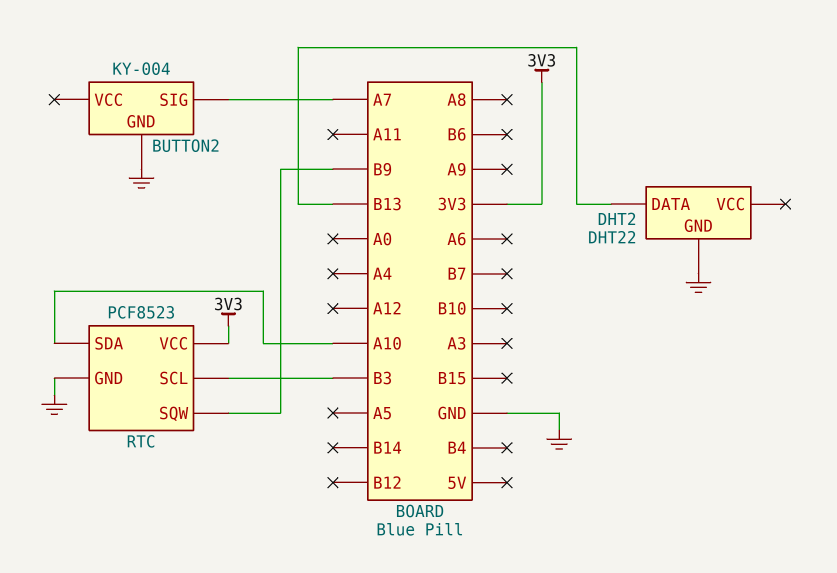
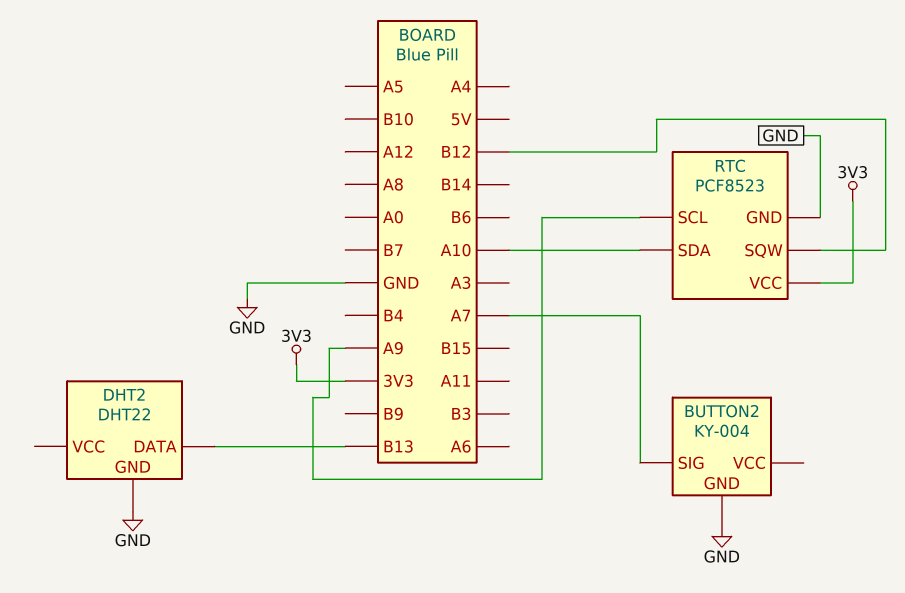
RTC pin SCL: B3 -> A9
RTC pin SQW: B9 -> B12

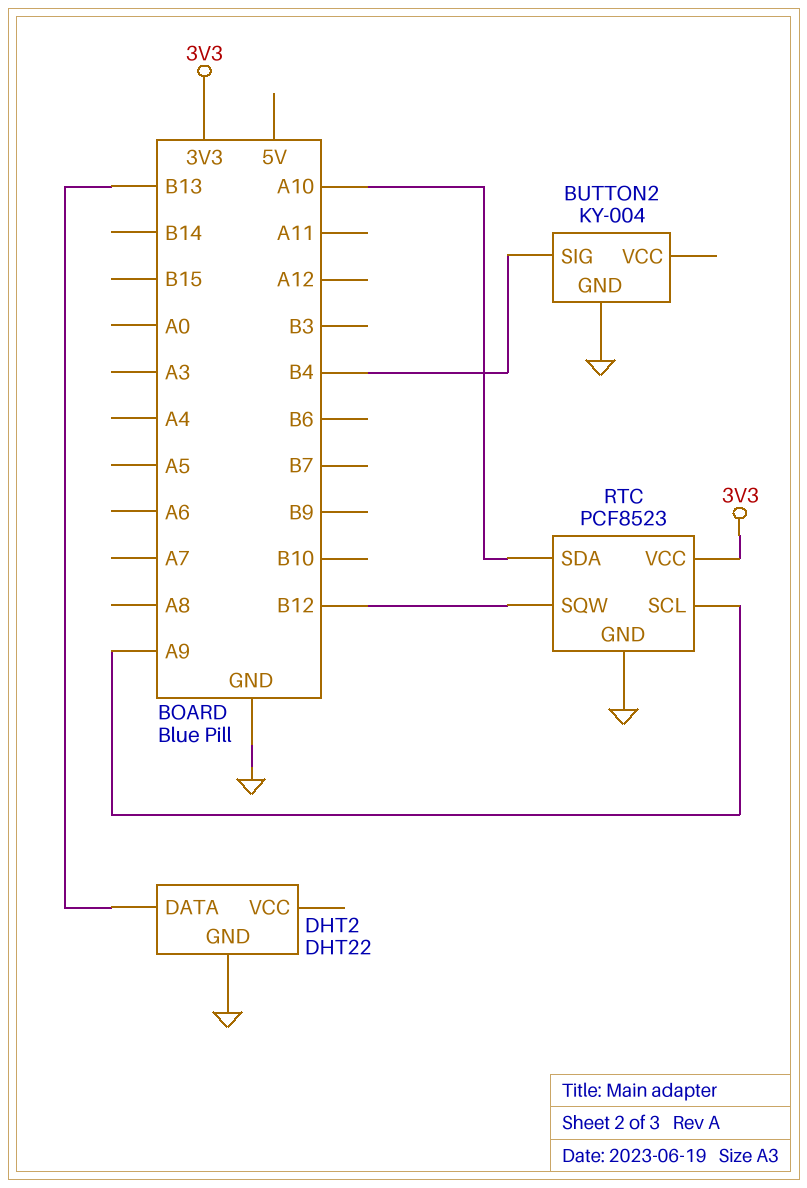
BUTTON2 pin SIG: A7 -> B4

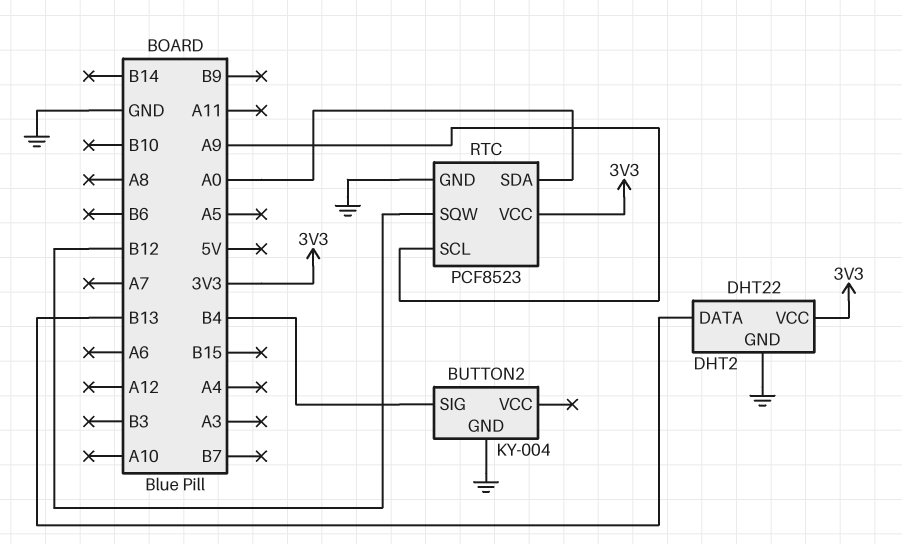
DHT2 pin VCC: none -> 3V3
RTC pin SDA: A10 -> A0

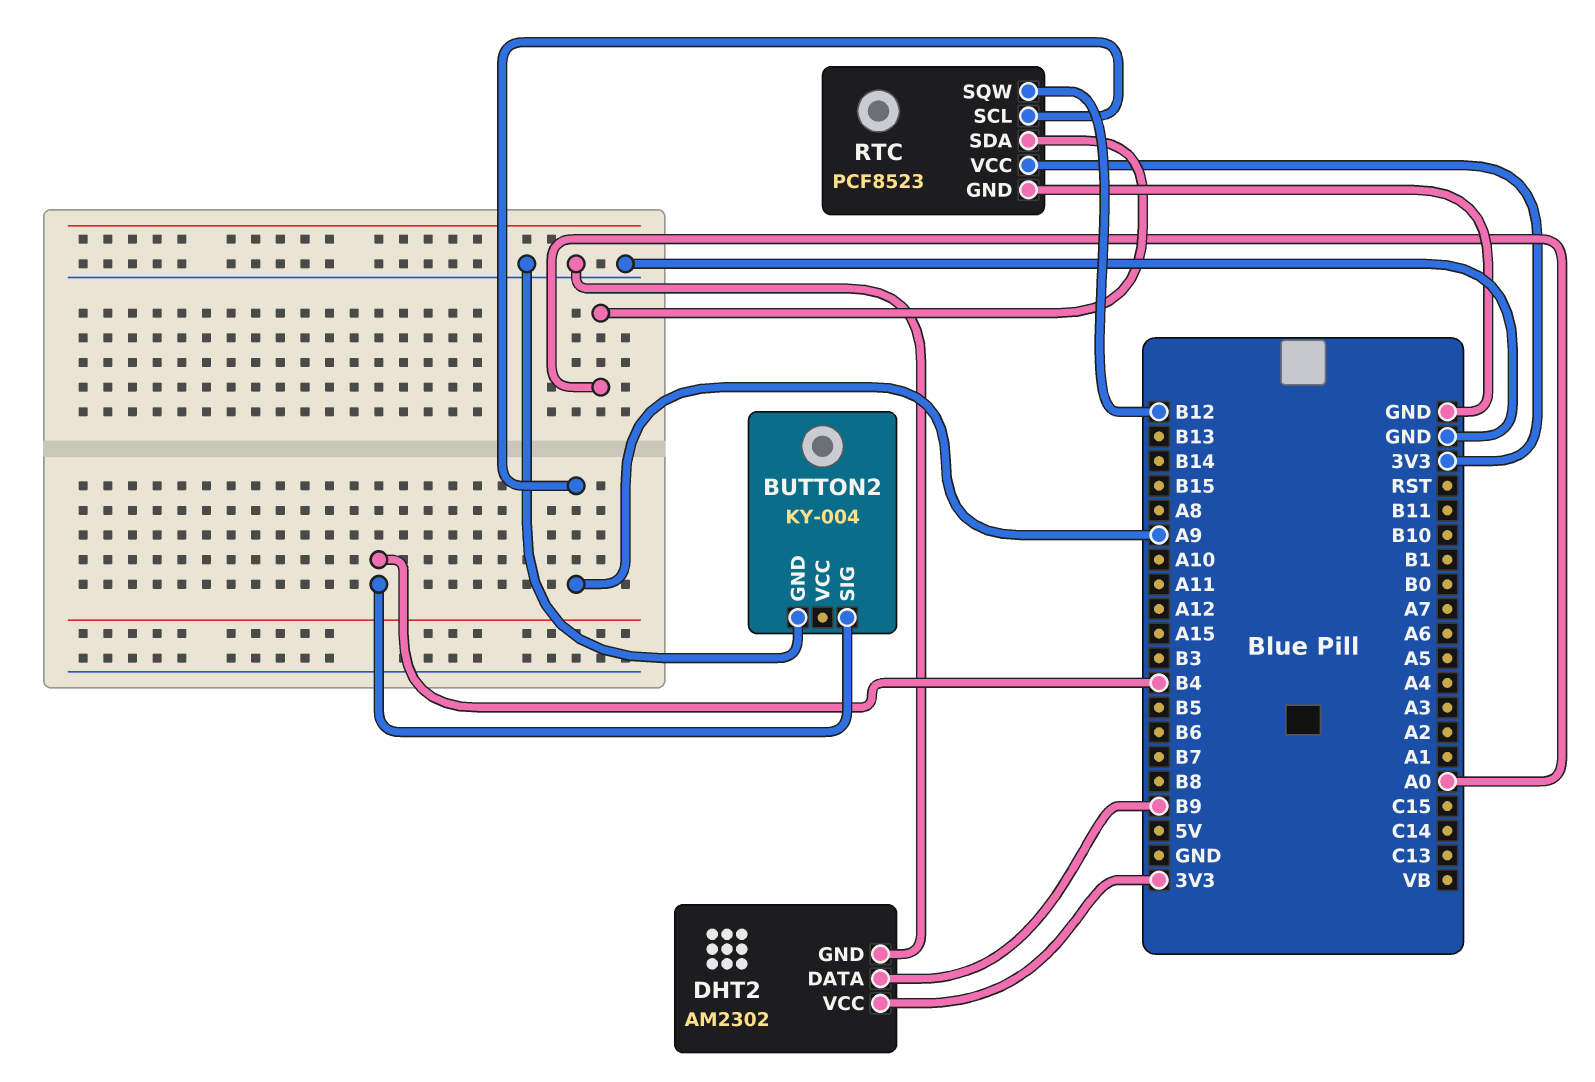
DHT2: DHT22 -> AM2302
DHT2 pin DATA: B13 -> B9

